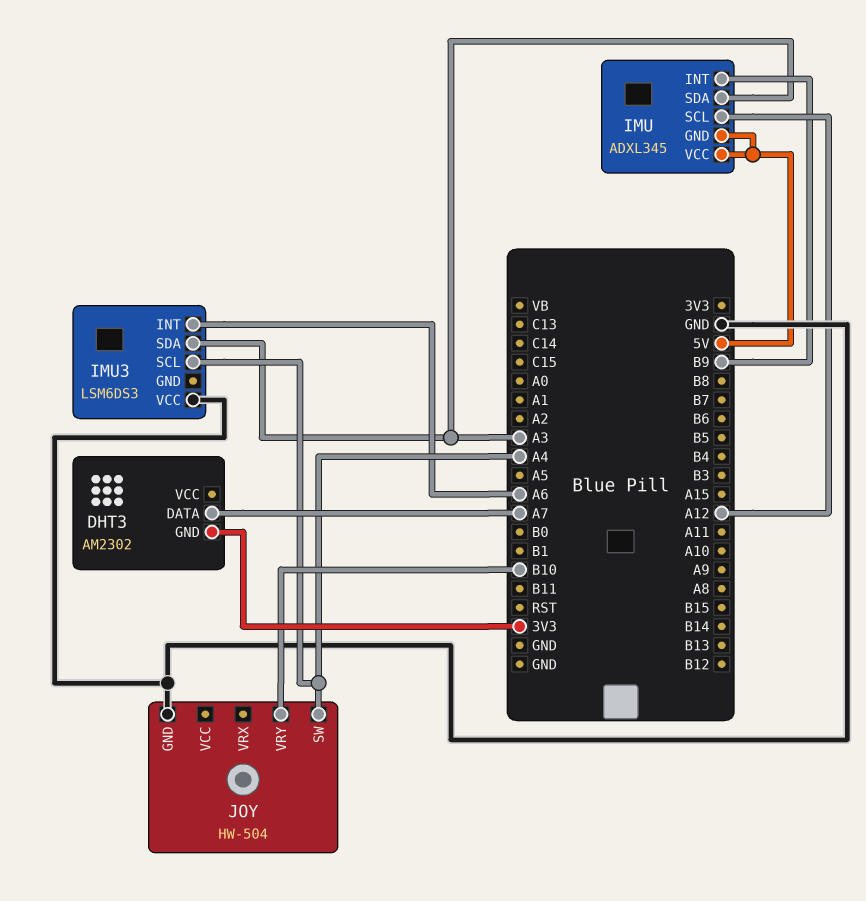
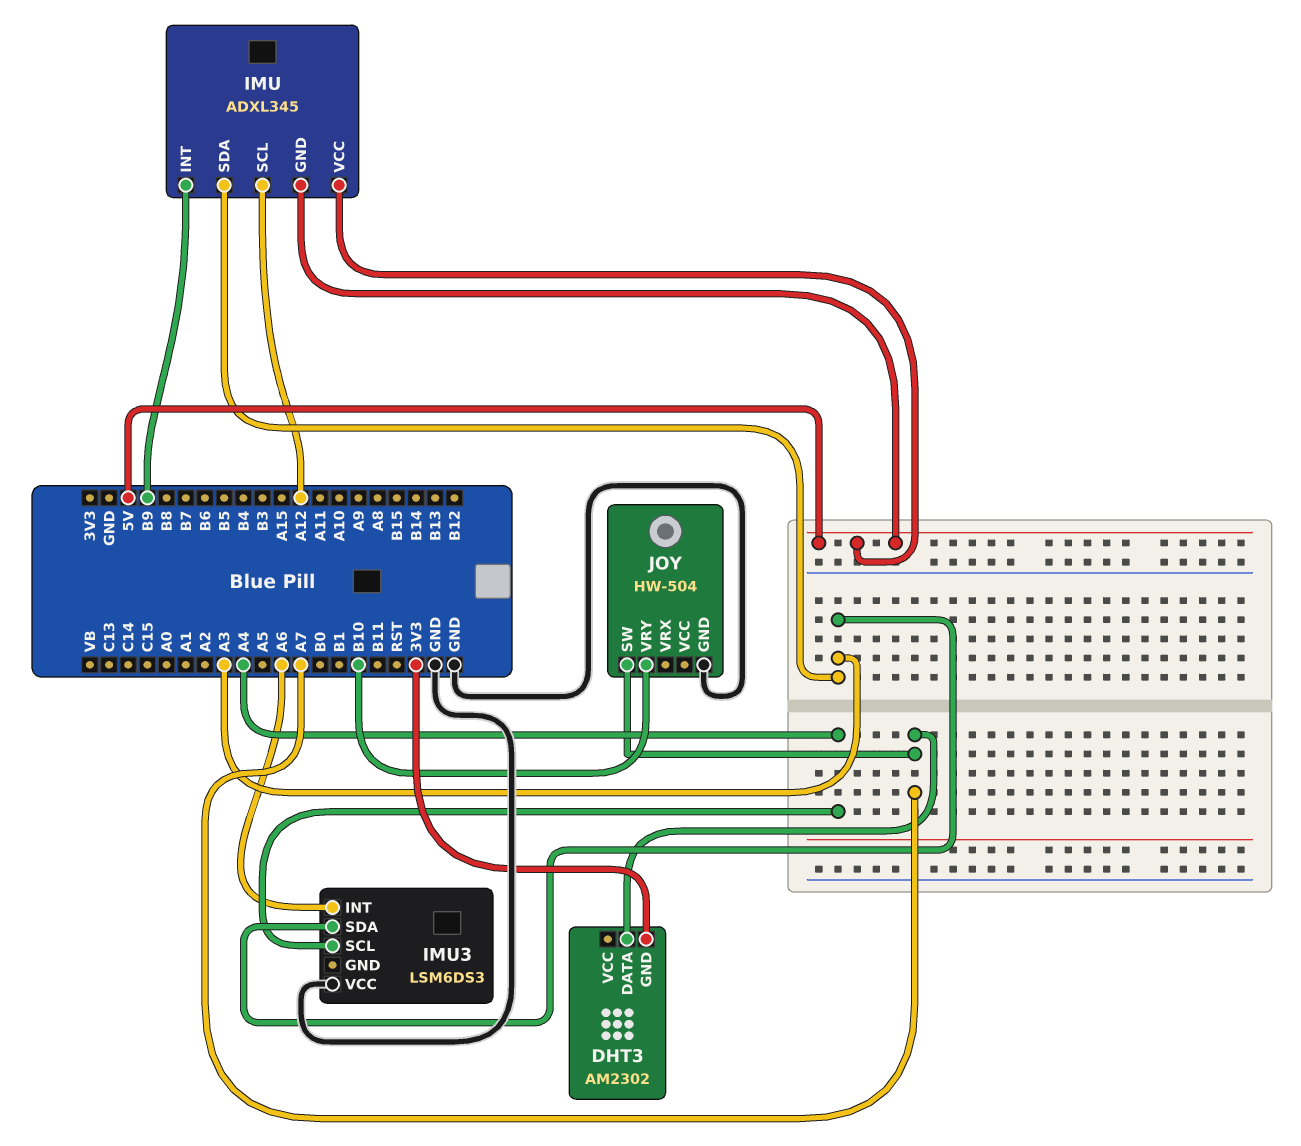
JOY pin SW: A4 -> A7

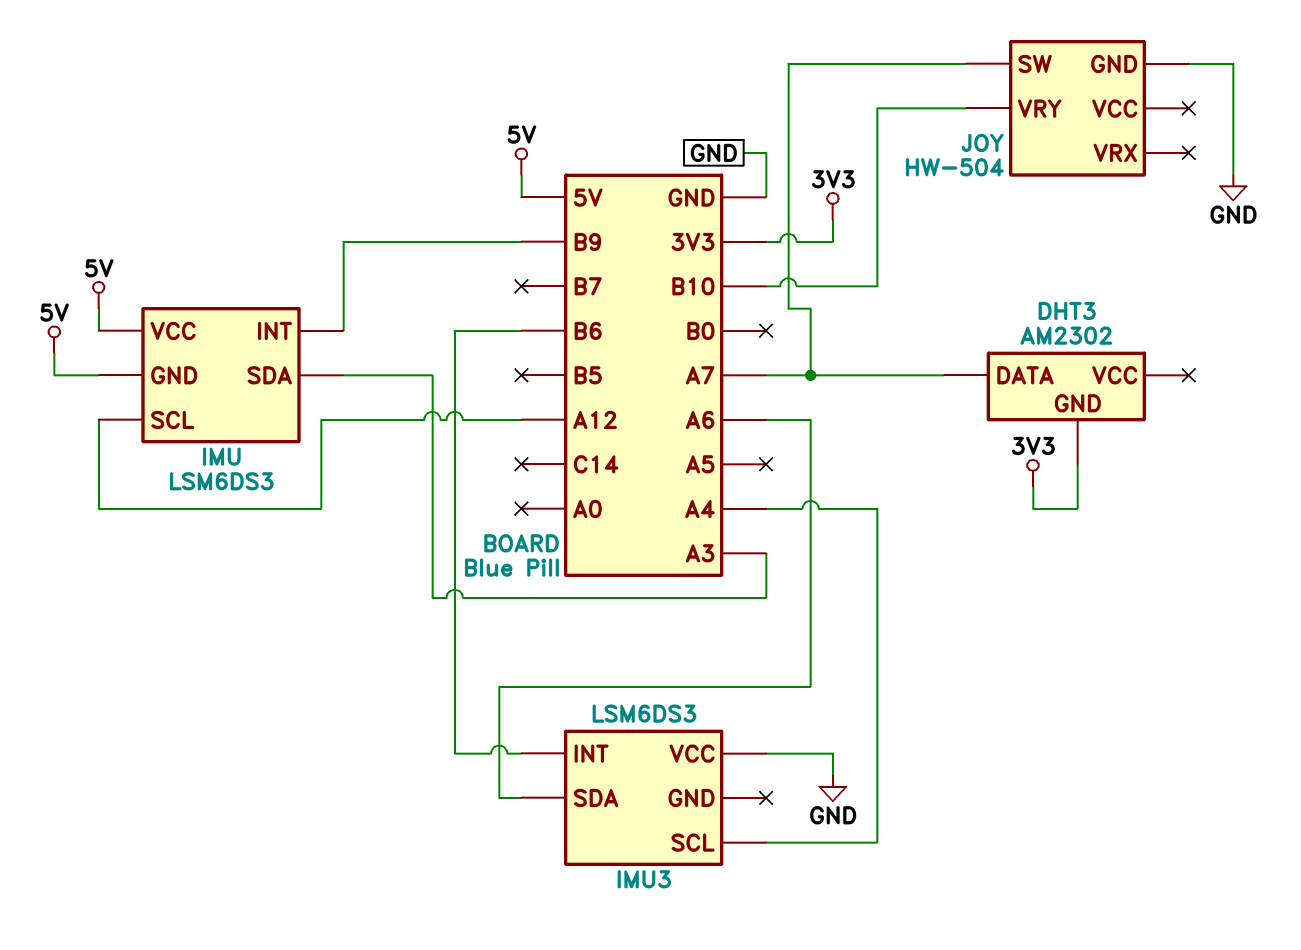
IMU: ADXL345 -> LSM6DS3
IMU3 pin INT: A6 -> B6
IMU3 pin SDA: A3 -> A6

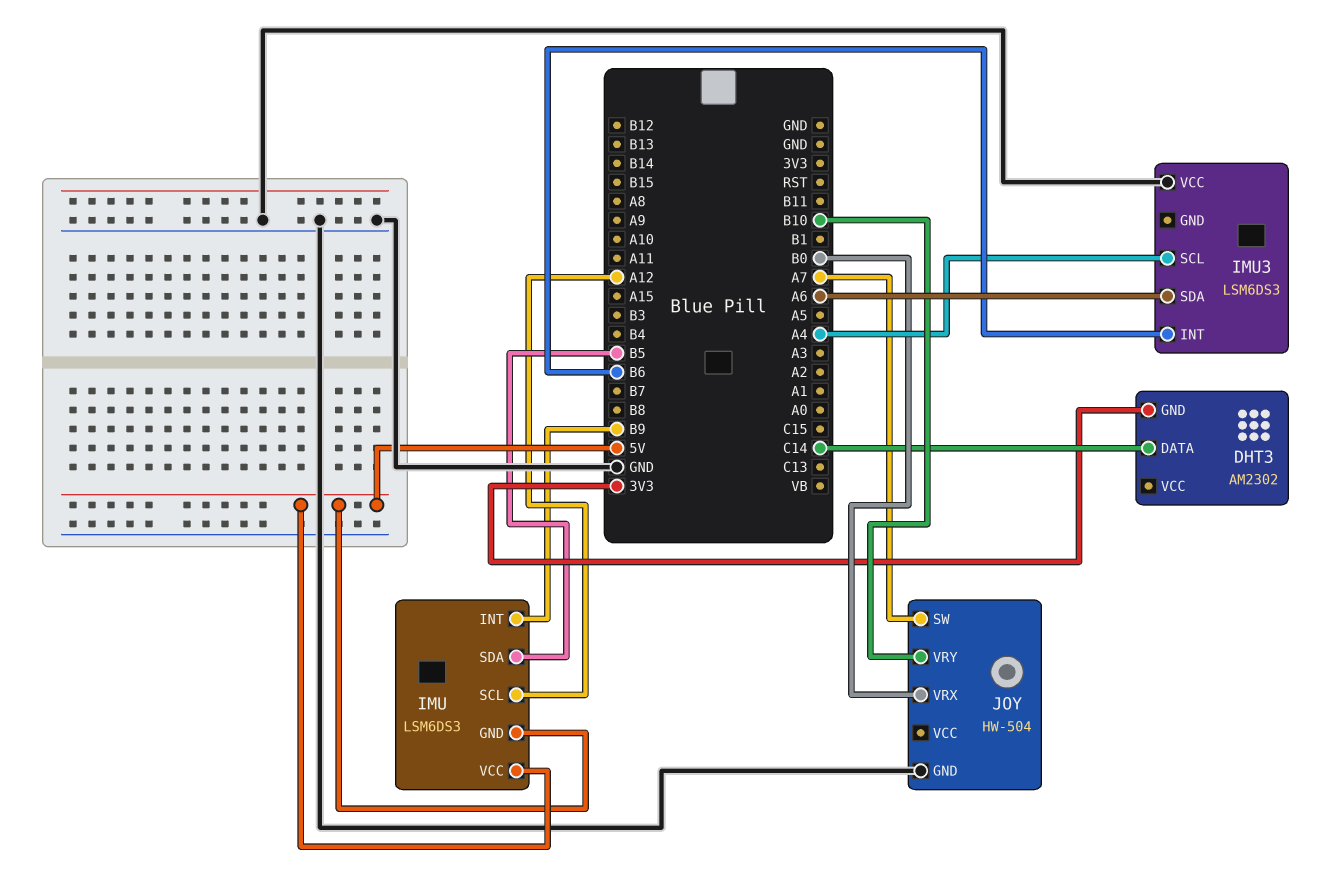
DHT3 pin DATA: A7 -> C14
IMU pin SDA: A3 -> B5
JOY pin VRX: none -> B0

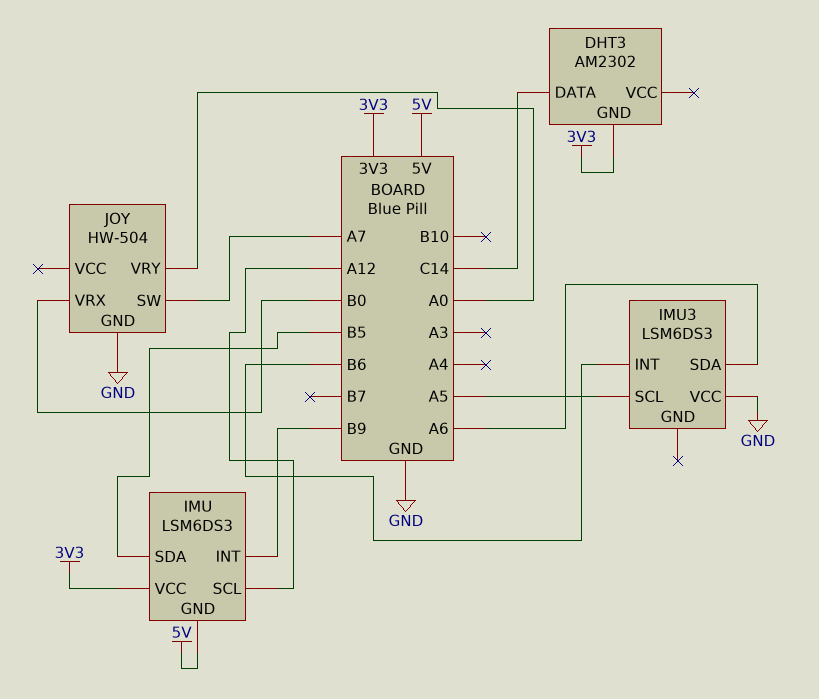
IMU pin VCC: 5V -> 3V3
IMU3 pin SCL: A4 -> A5
JOY pin VRY: B10 -> A0

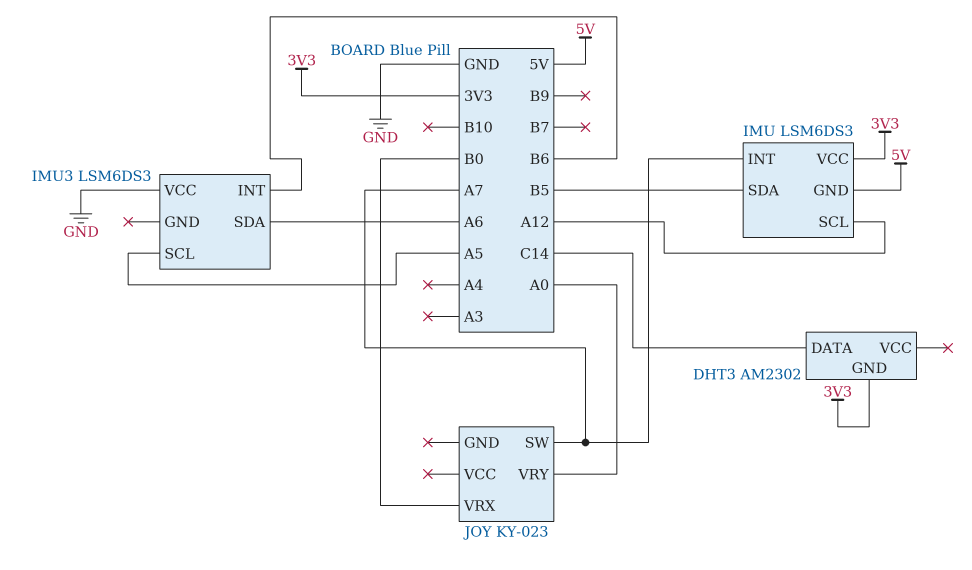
IMU pin INT: B9 -> A7
JOY: HW-504 -> KY-023
JOY pin GND: GND -> none

